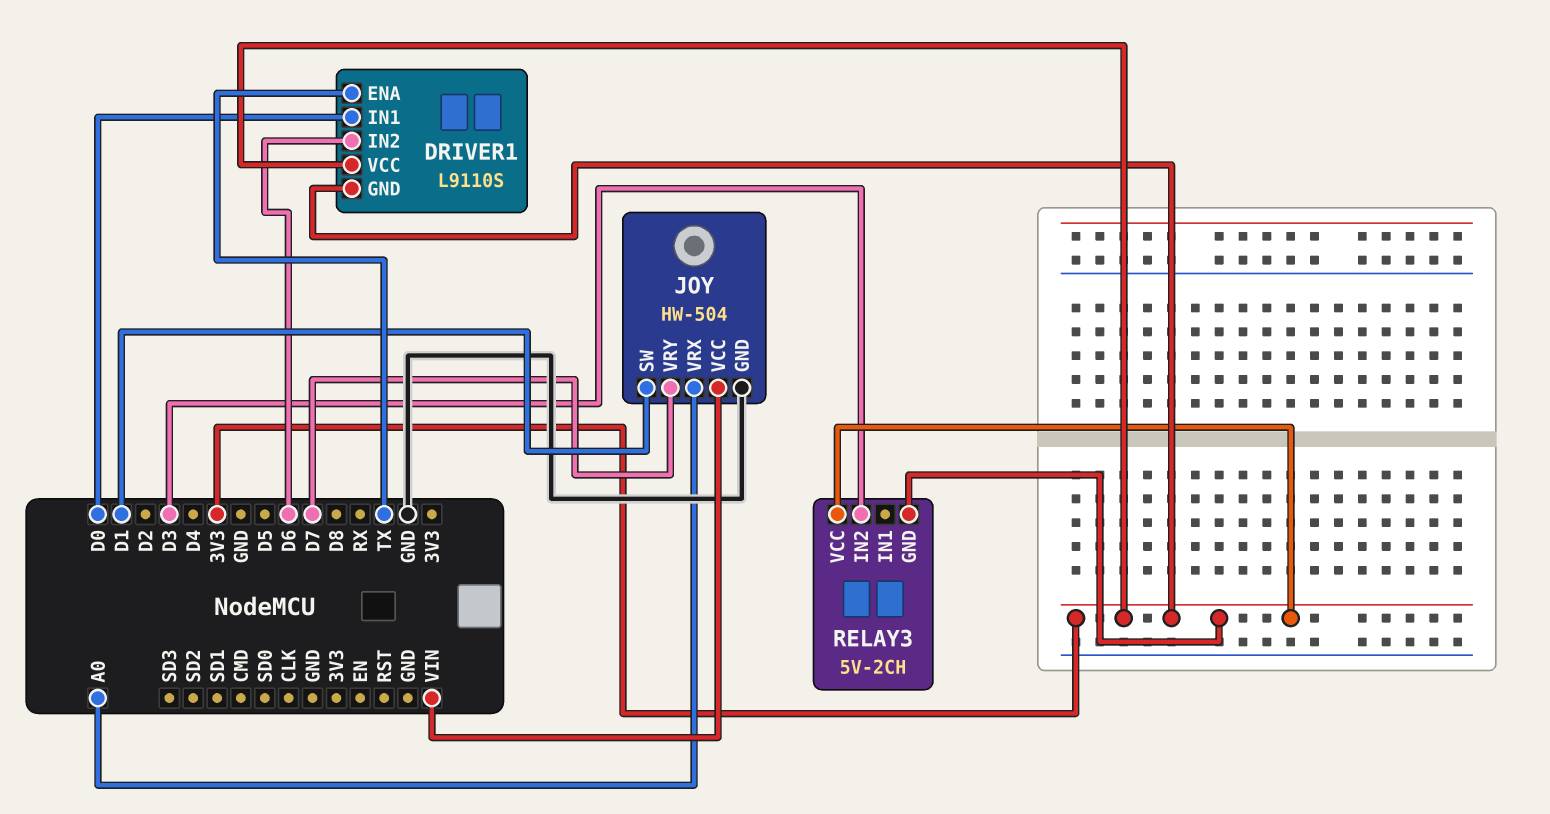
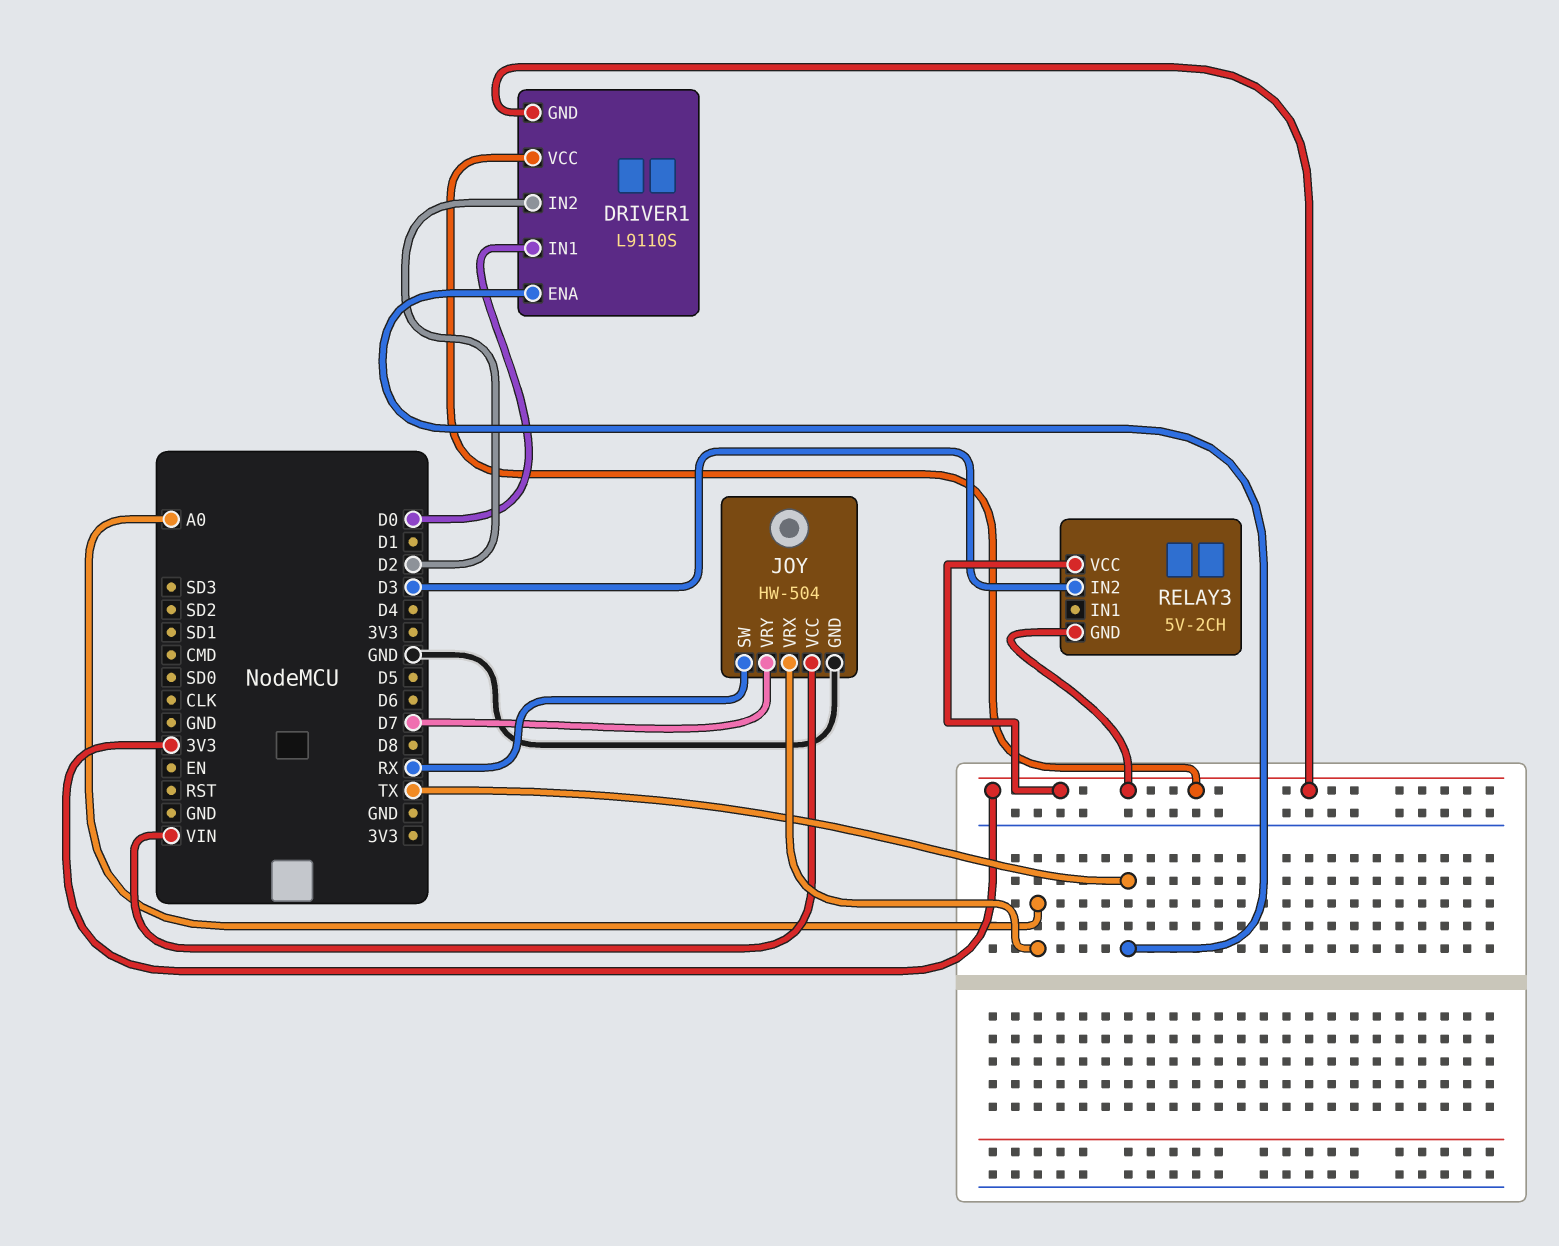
DRIVER1 pin IN2: D6 -> D2
JOY pin SW: D1 -> RX

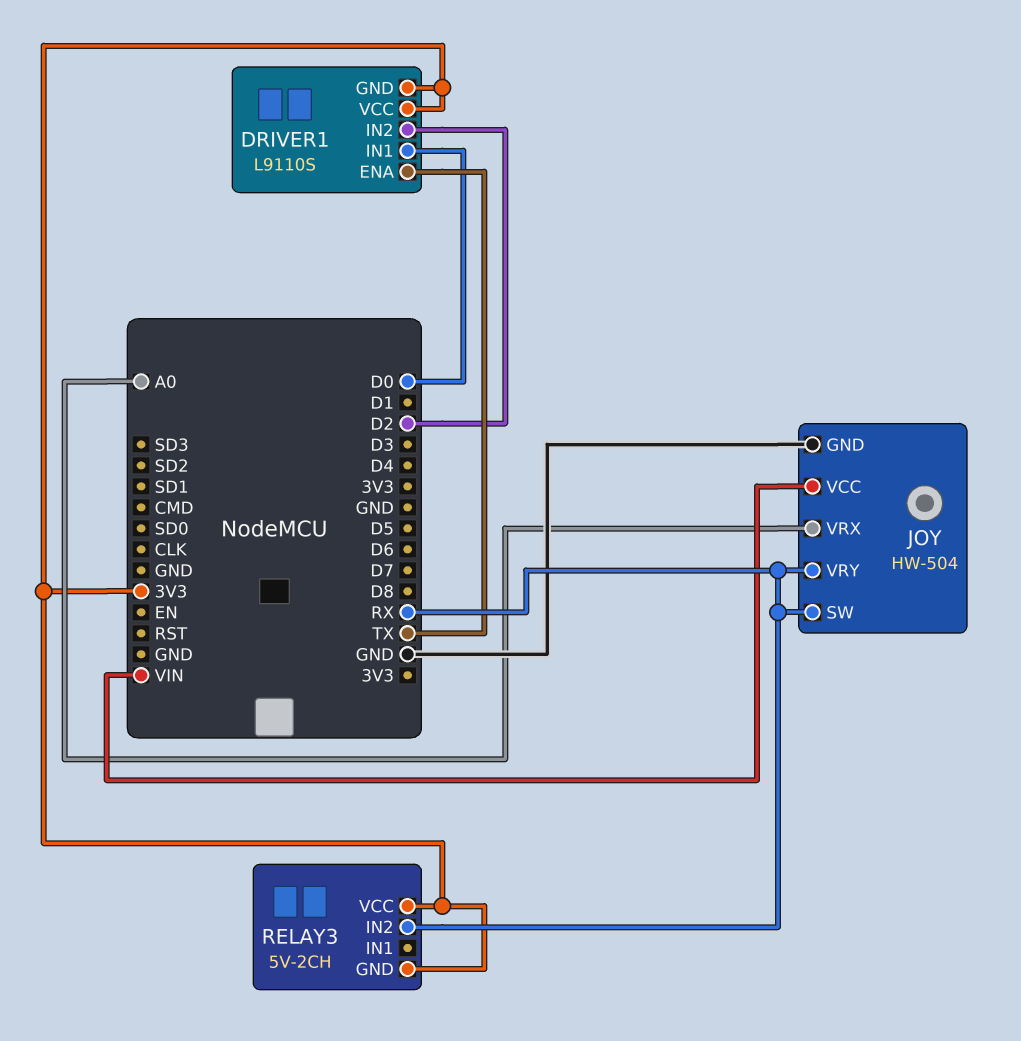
JOY pin VRY: D7 -> RX
RELAY3 pin IN2: D3 -> RX

